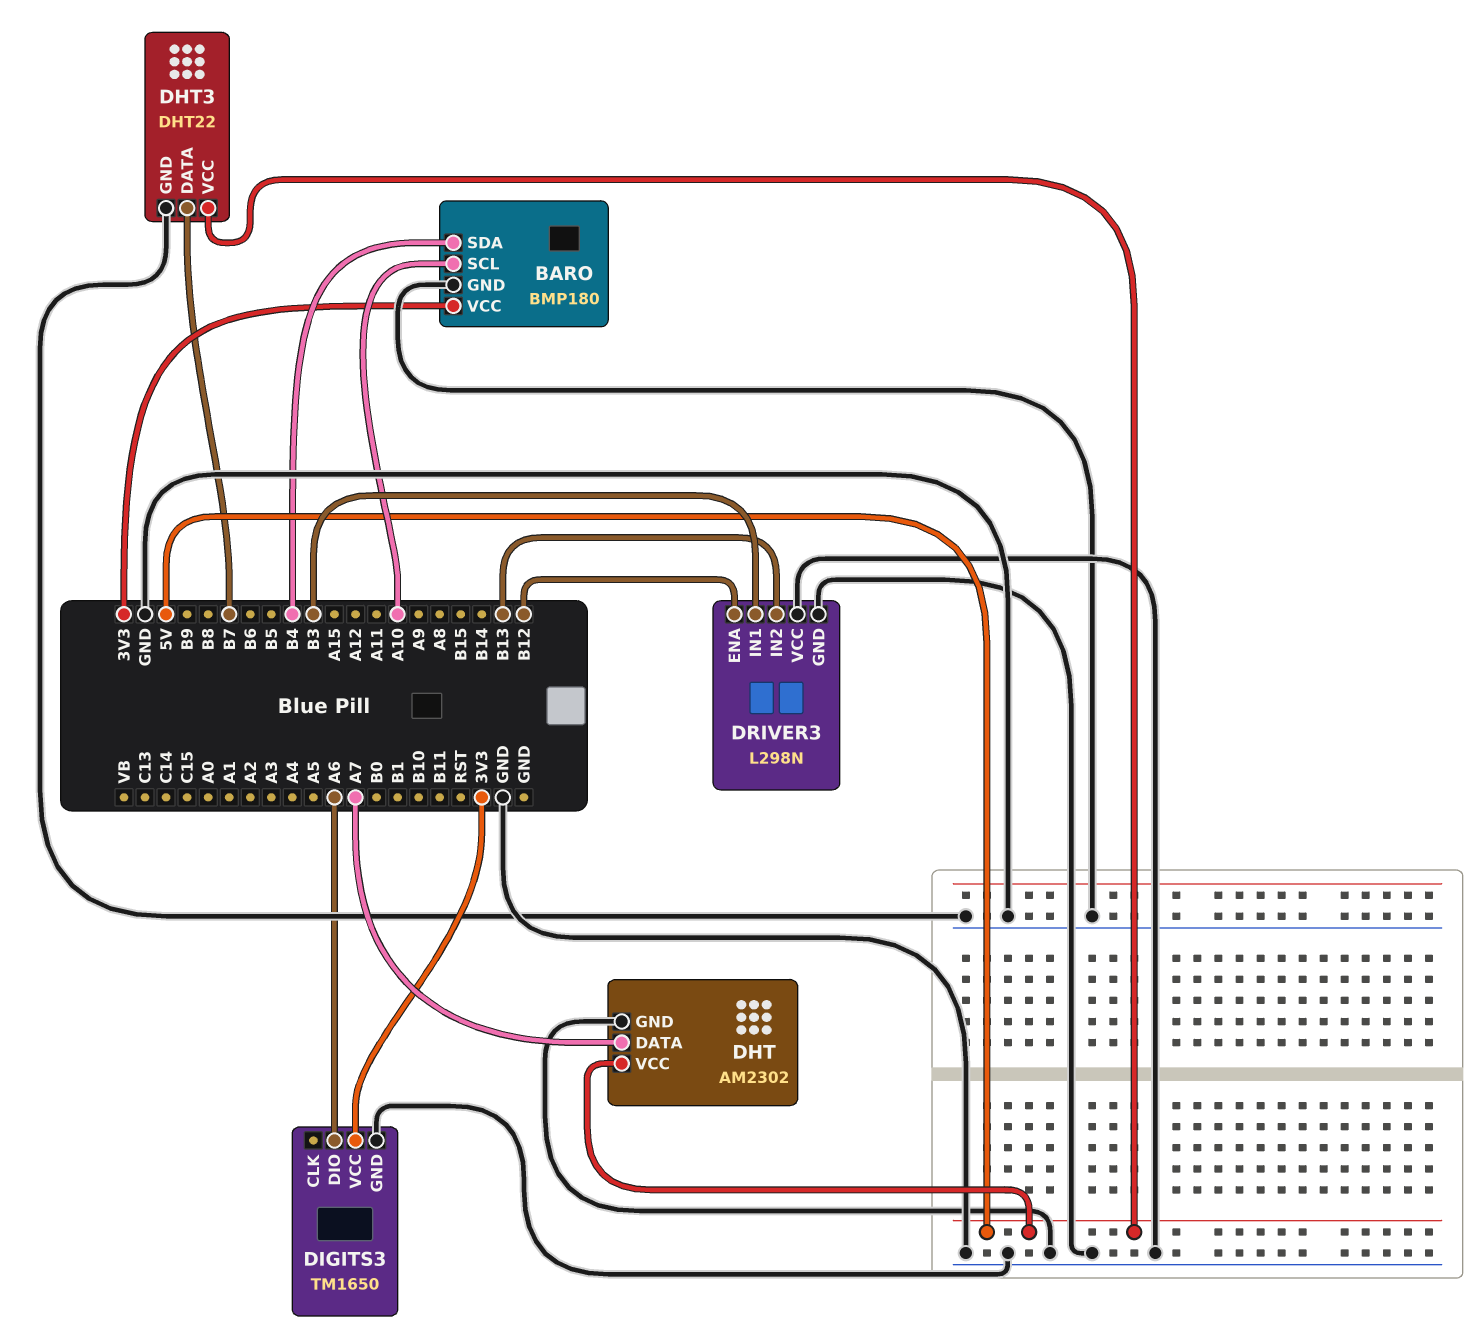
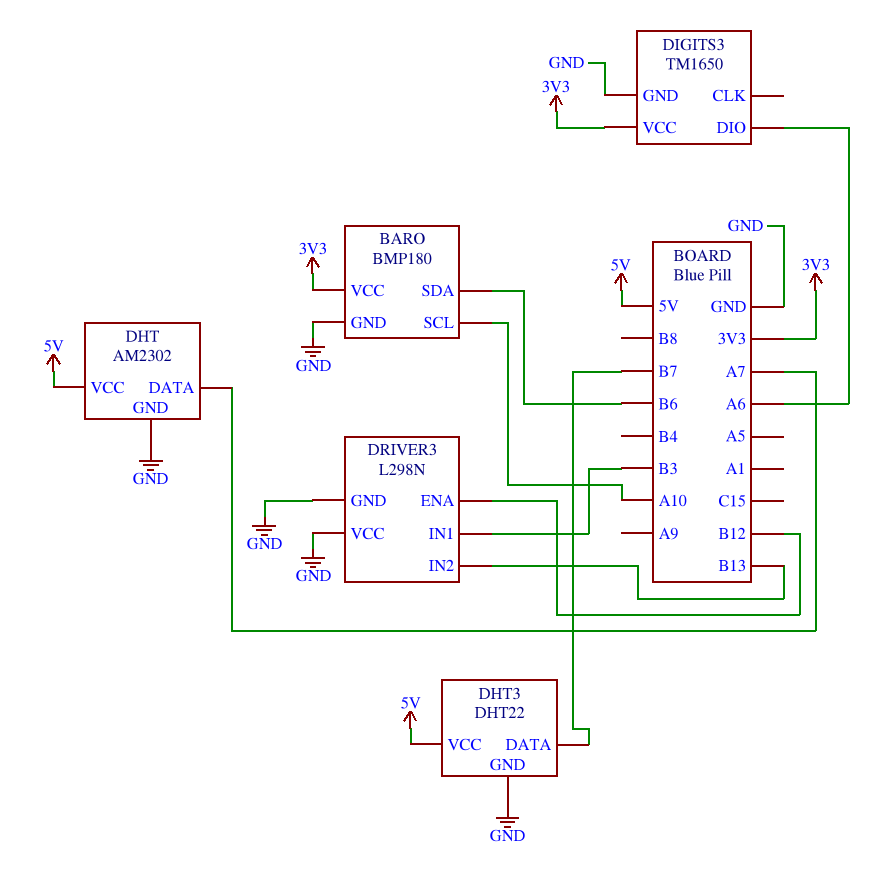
BARO pin SDA: B4 -> B6

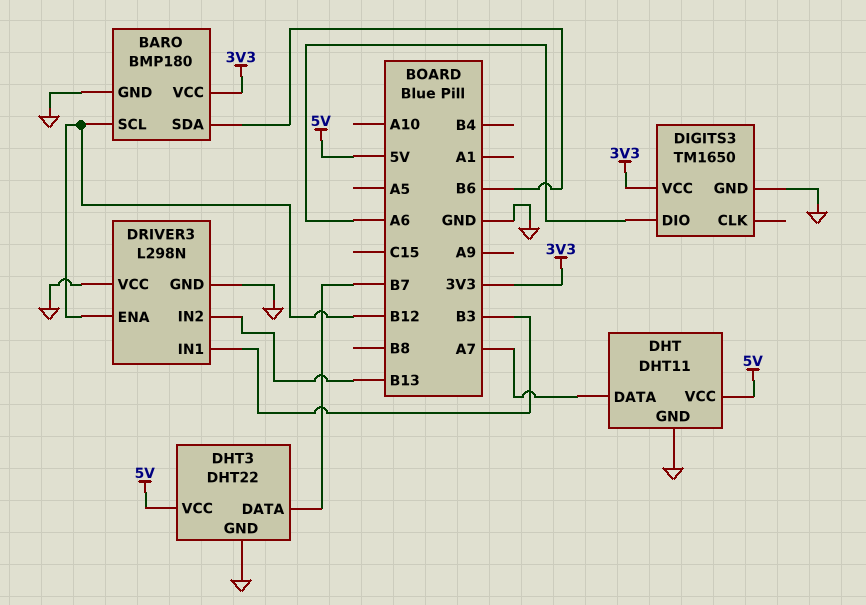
BARO pin SCL: A10 -> B12
DHT: AM2302 -> DHT11

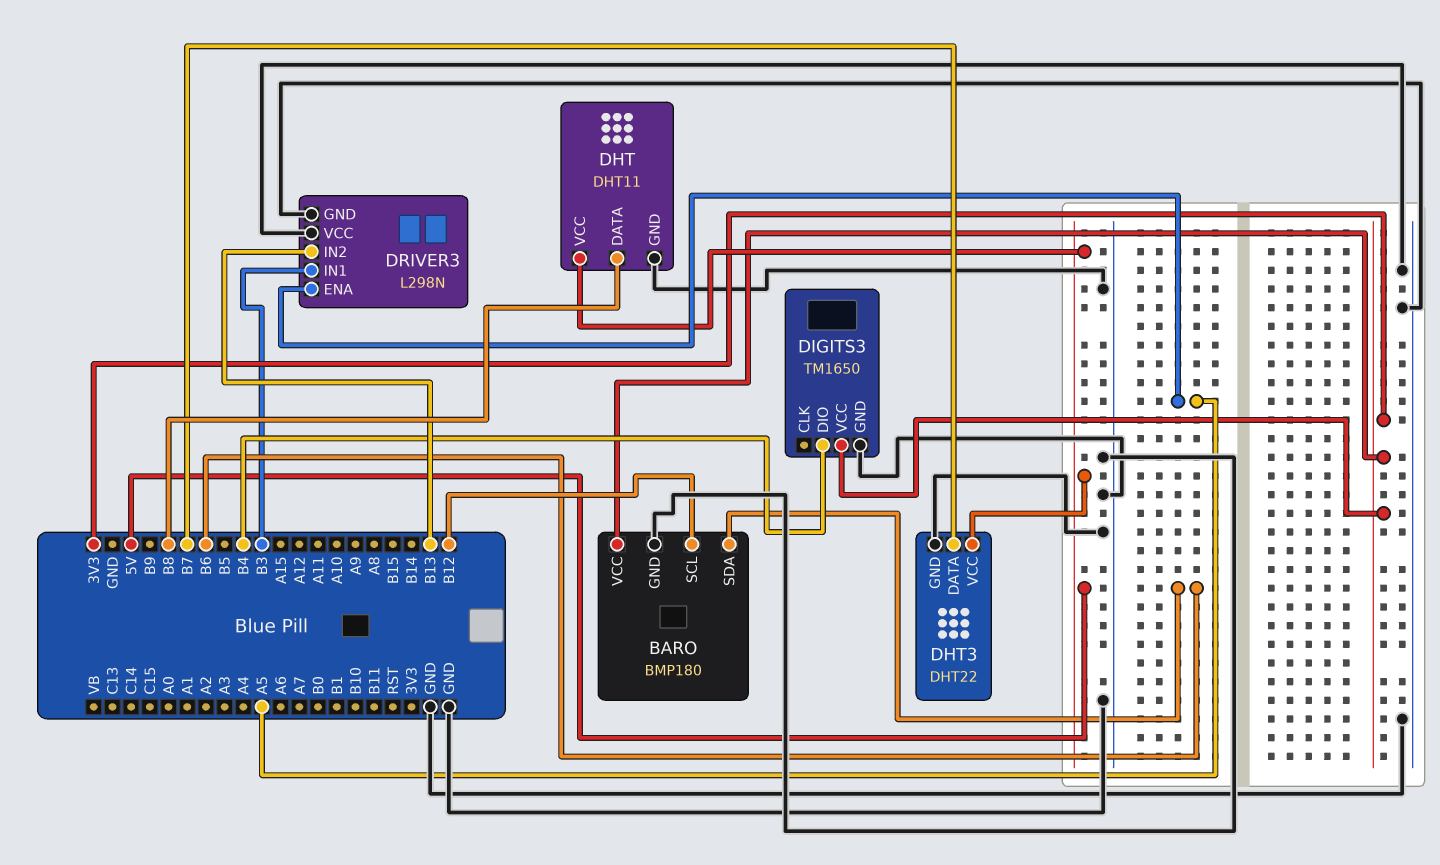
DHT pin DATA: A7 -> B8
DIGITS3 pin DIO: A6 -> B4
DRIVER3 pin ENA: B12 -> A5

